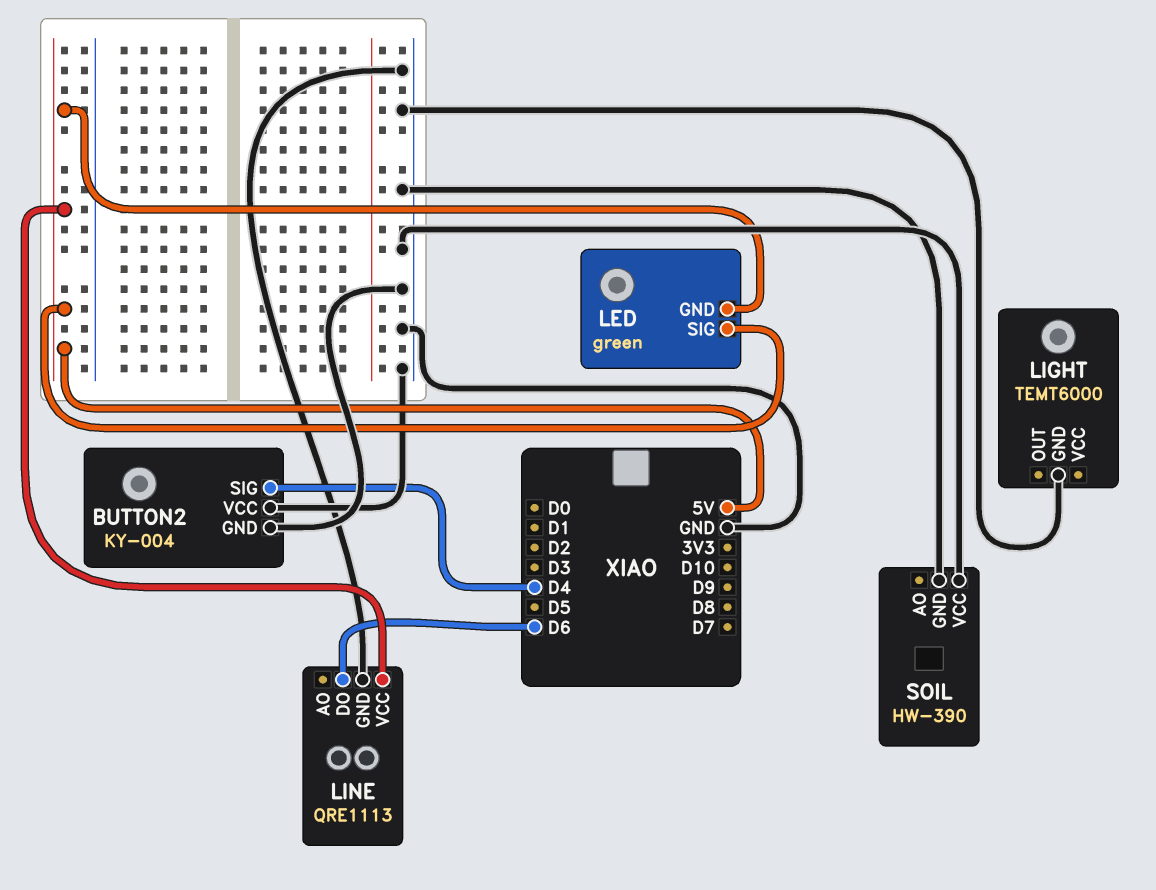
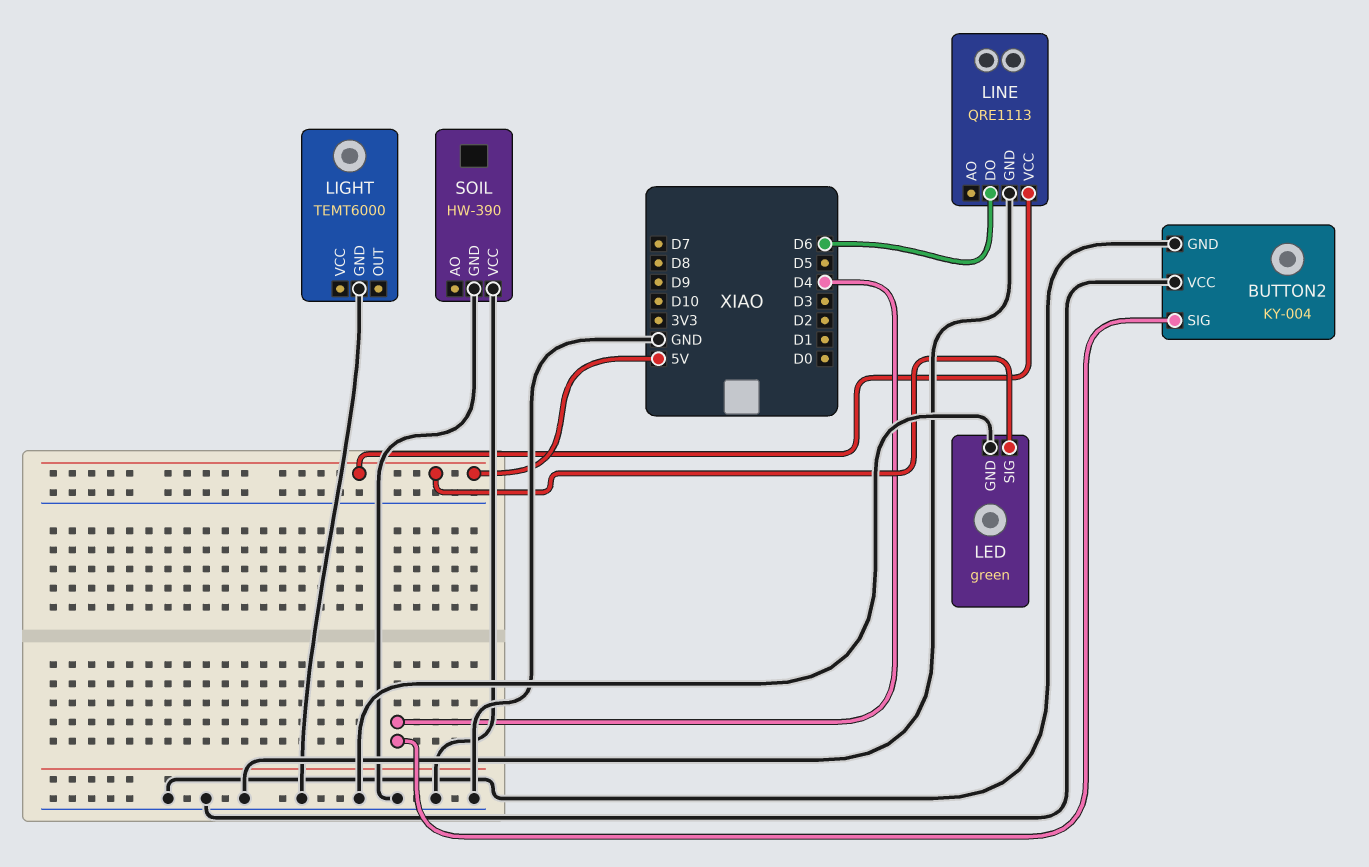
LED pin GND: 5V -> GND

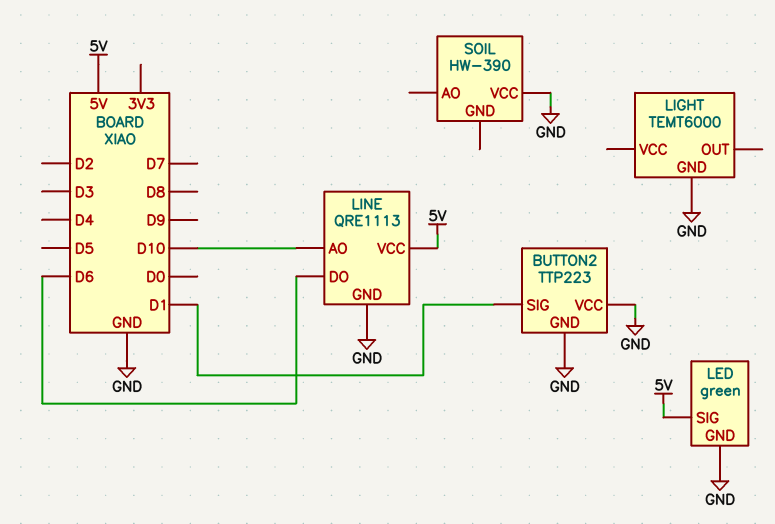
BUTTON2: KY-004 -> TTP223
BUTTON2 pin SIG: D4 -> D1
LINE pin AO: none -> D10
SOIL pin GND: GND -> none

